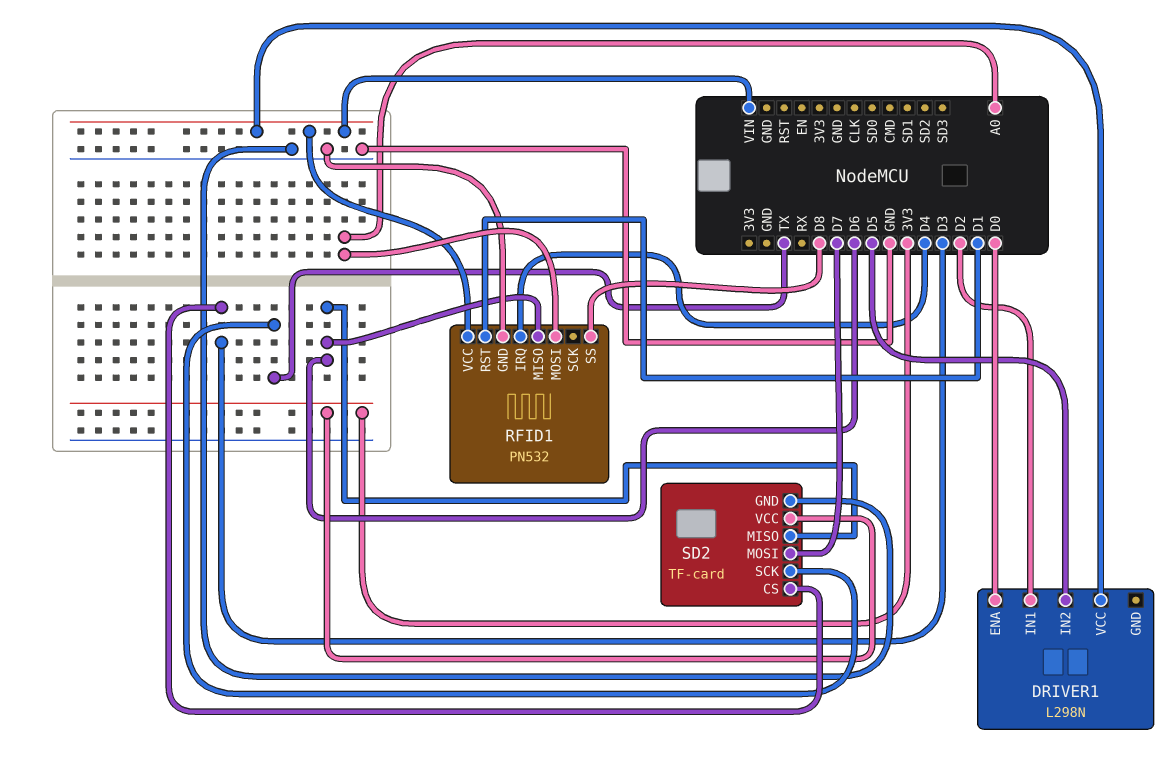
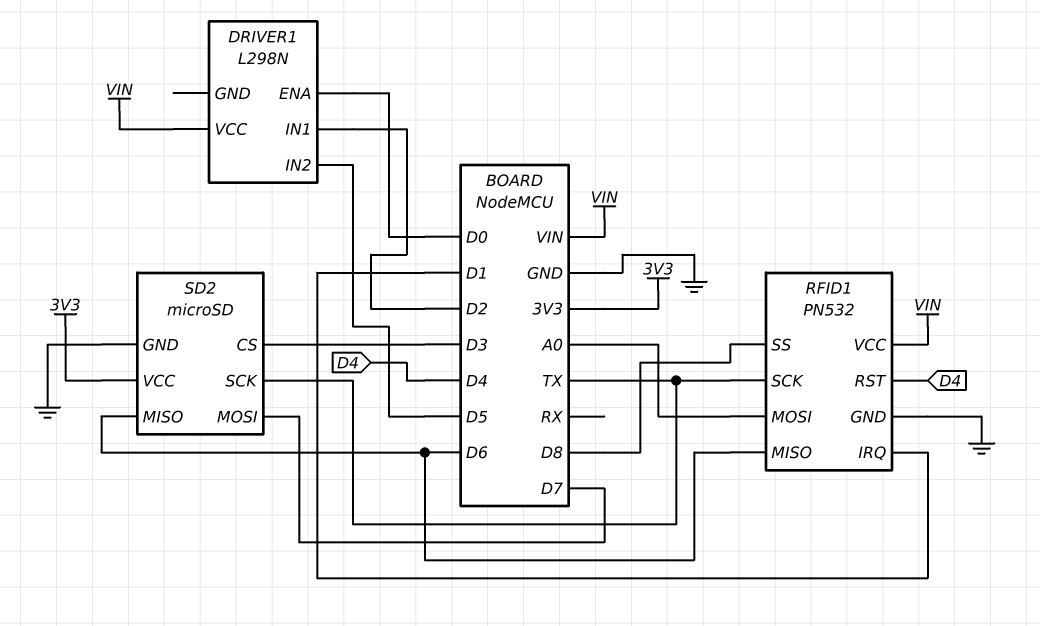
RFID1 pin IRQ: D4 -> D1
RFID1 pin RST: D1 -> D4
RFID1 pin SCK: none -> TX
SD2: TF-card -> microSD

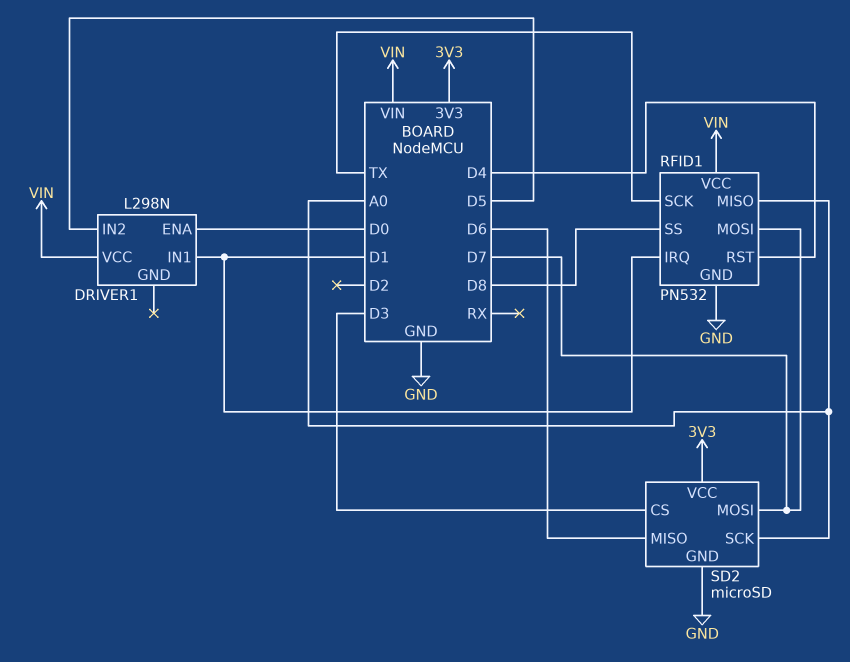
DRIVER1 pin IN1: D2 -> D1
RFID1 pin MISO: D6 -> A0
RFID1 pin MOSI: A0 -> D7
SD2 pin SCK: TX -> A0

